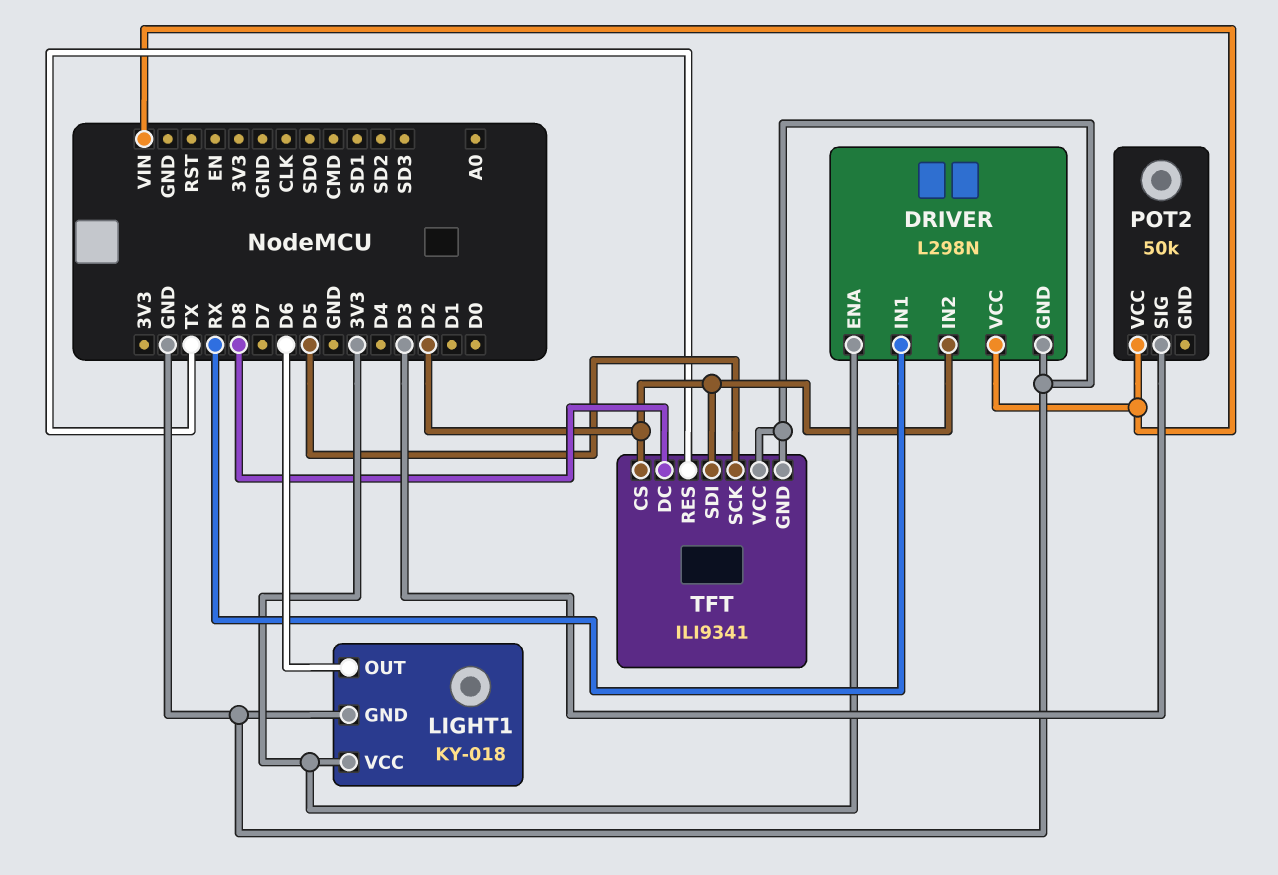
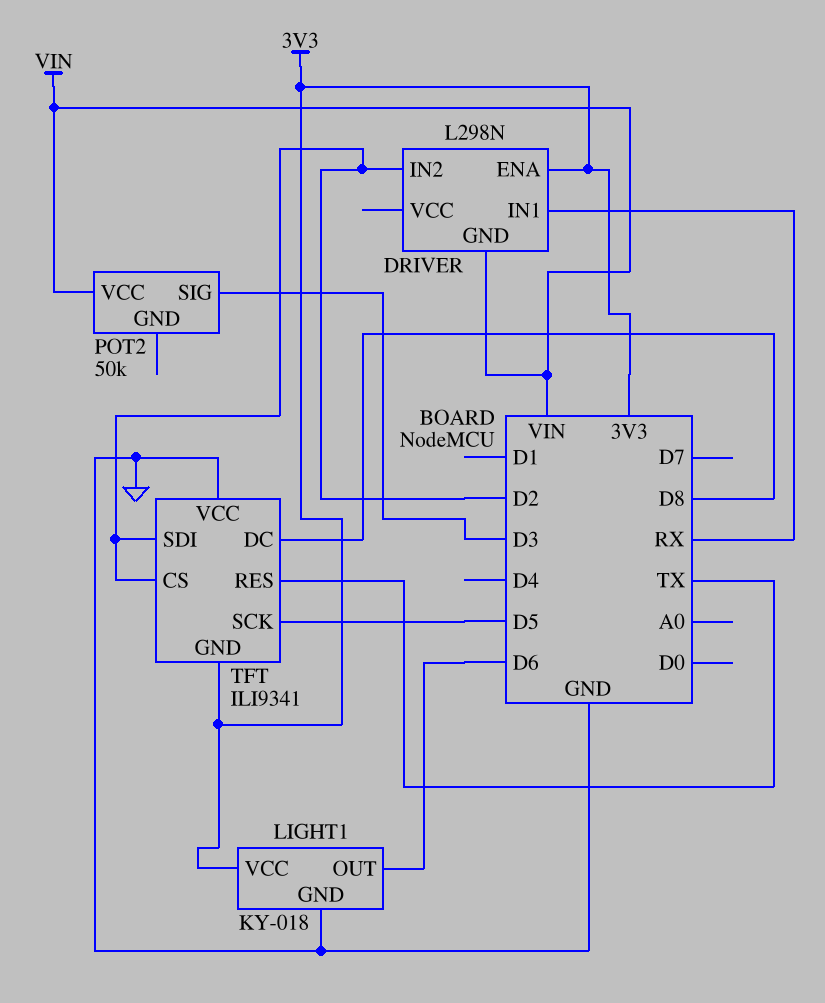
DRIVER pin GND: GND -> VIN
DRIVER pin VCC: VIN -> none
TFT pin GND: GND -> 3V3

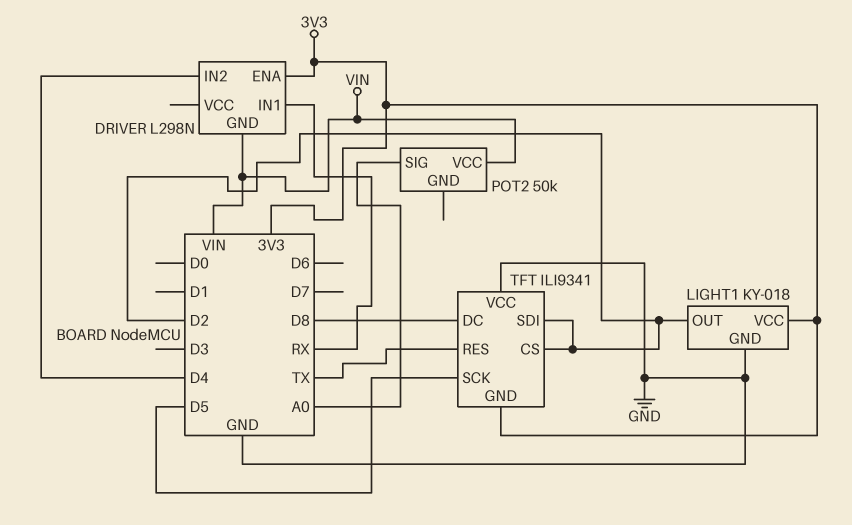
DRIVER pin IN2: D2 -> D4
LIGHT1 pin OUT: D6 -> D2
POT2 pin SIG: D3 -> A0

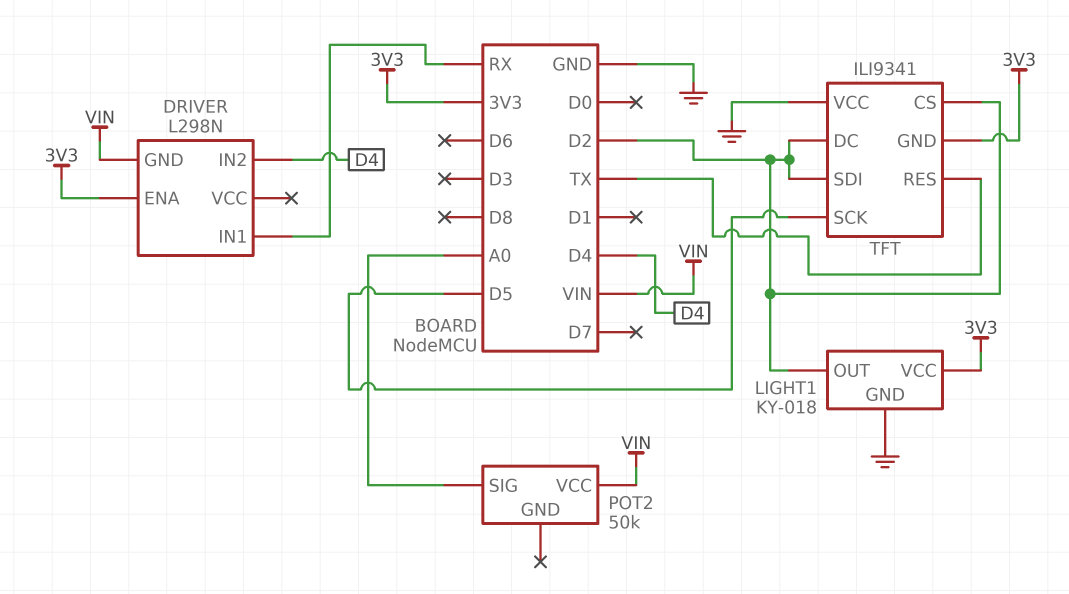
TFT pin DC: D8 -> D2

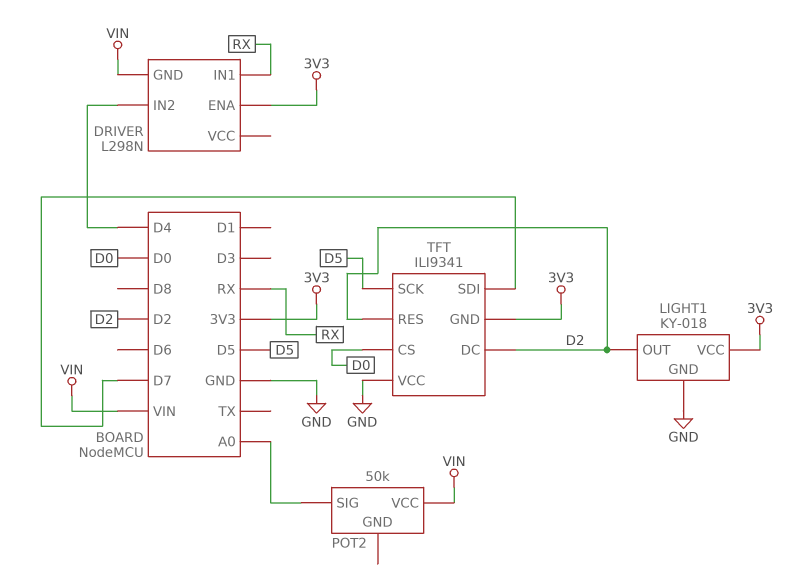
TFT pin CS: D2 -> D0
TFT pin RES: TX -> D2
TFT pin SDI: D2 -> D7

